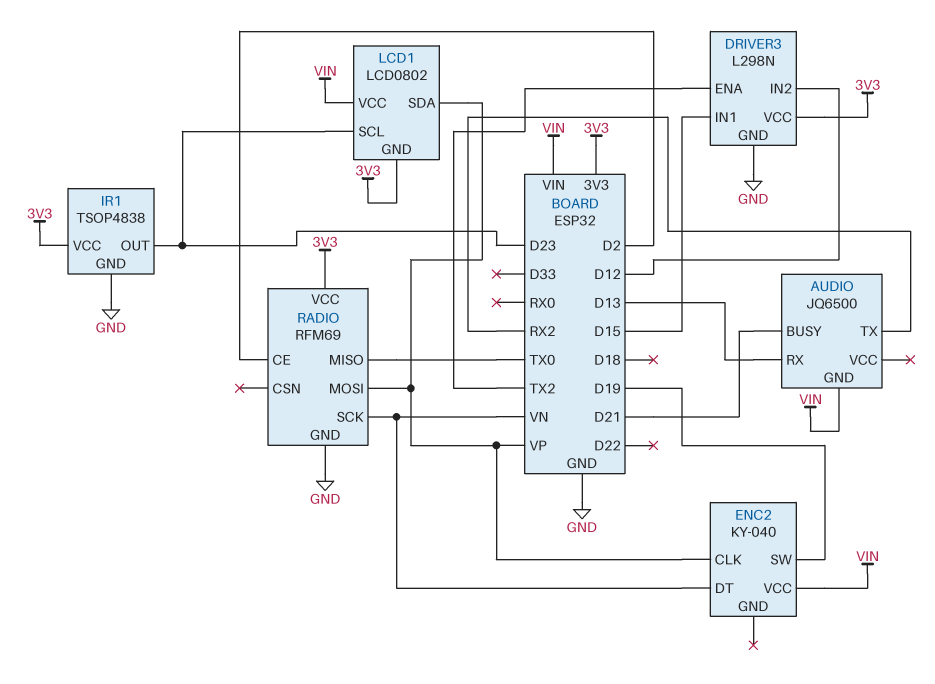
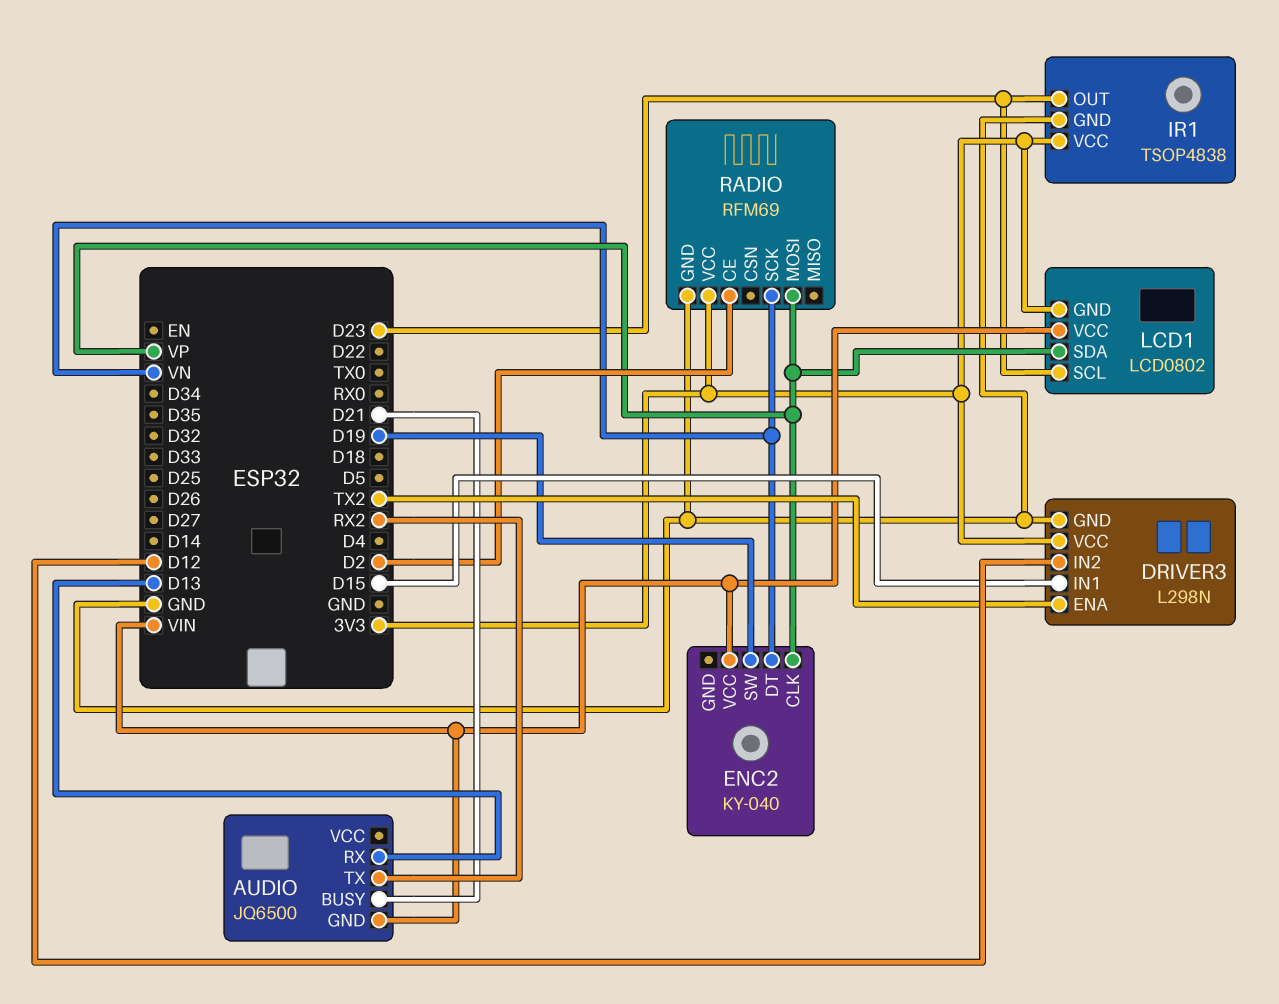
RADIO pin MISO: TX0 -> none

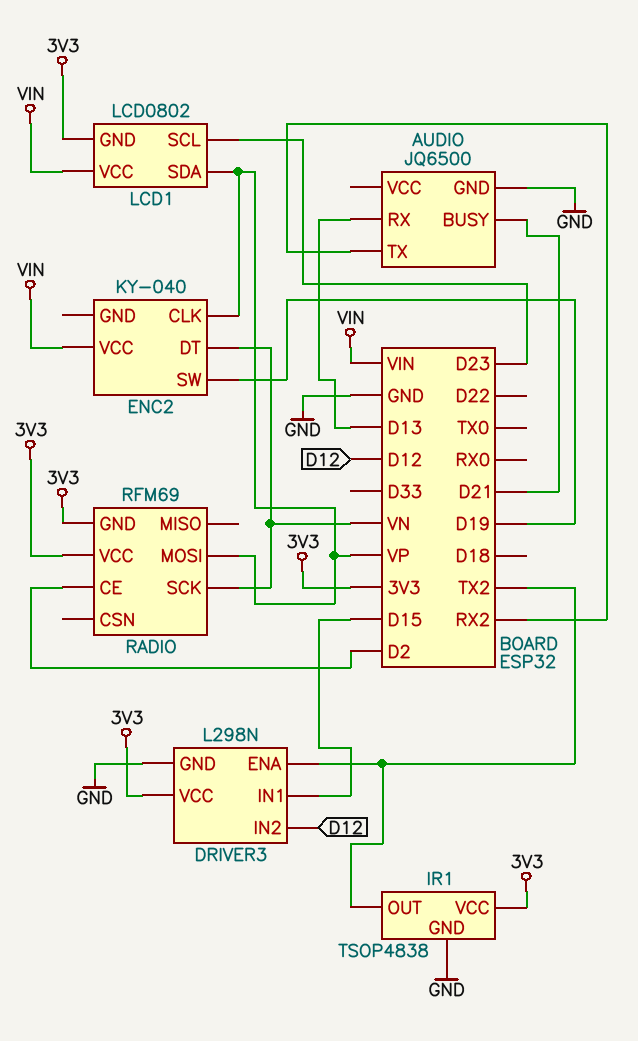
AUDIO pin GND: VIN -> GND
IR1 pin OUT: D23 -> TX2
RADIO pin GND: GND -> 3V3

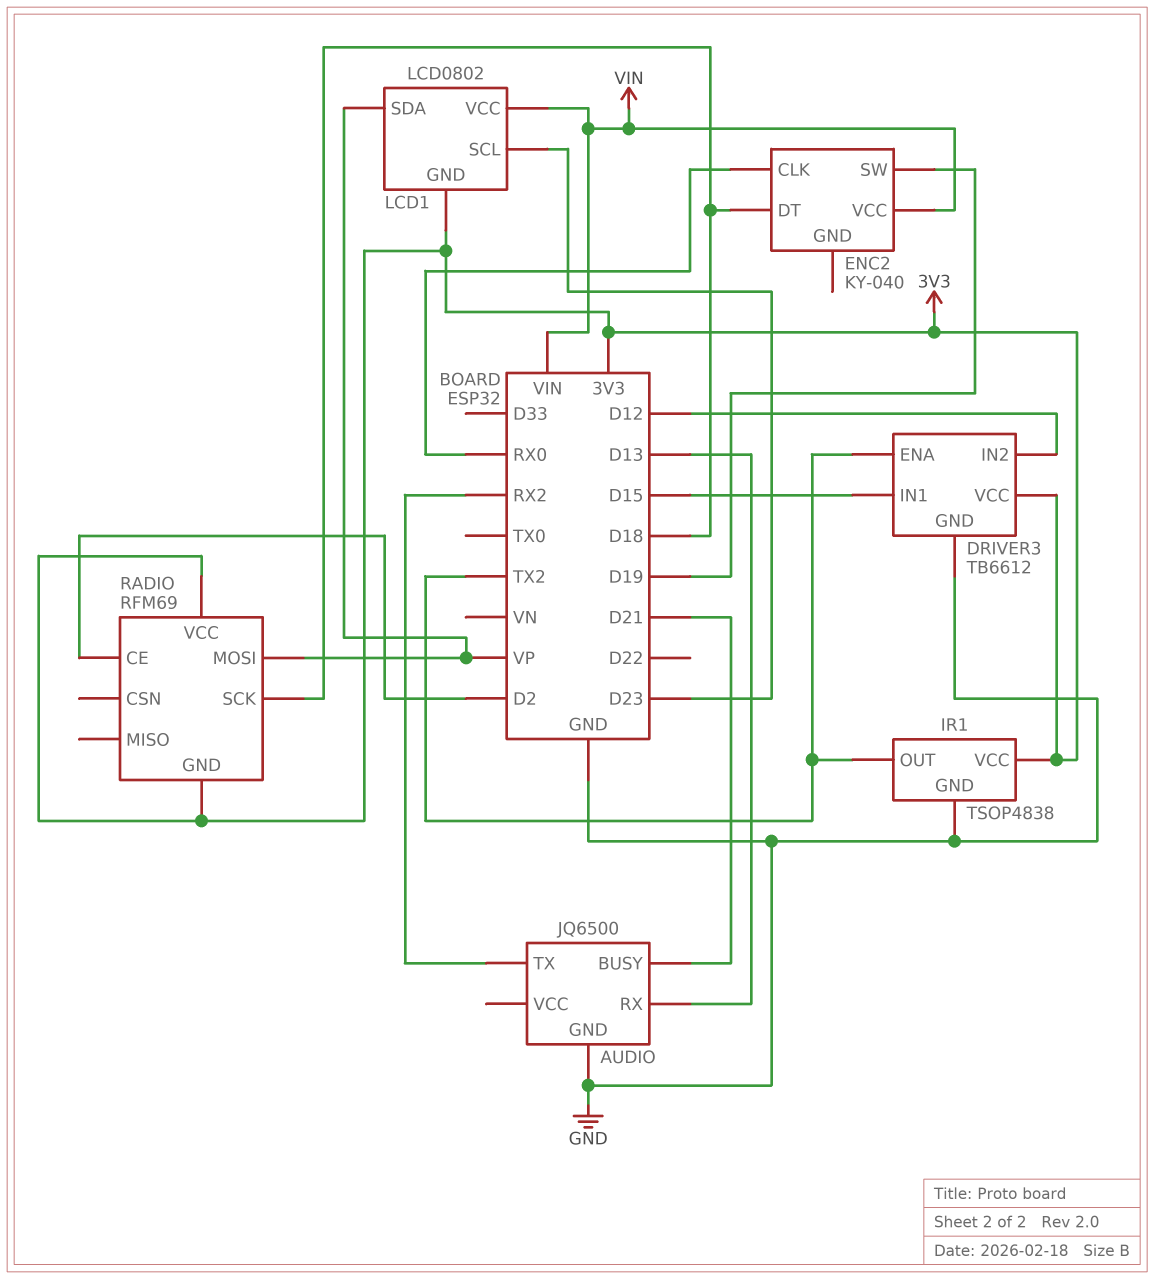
DRIVER3: L298N -> TB6612
ENC2 pin CLK: VP -> RX0
ENC2 pin DT: VN -> D18
RADIO pin SCK: VN -> D18

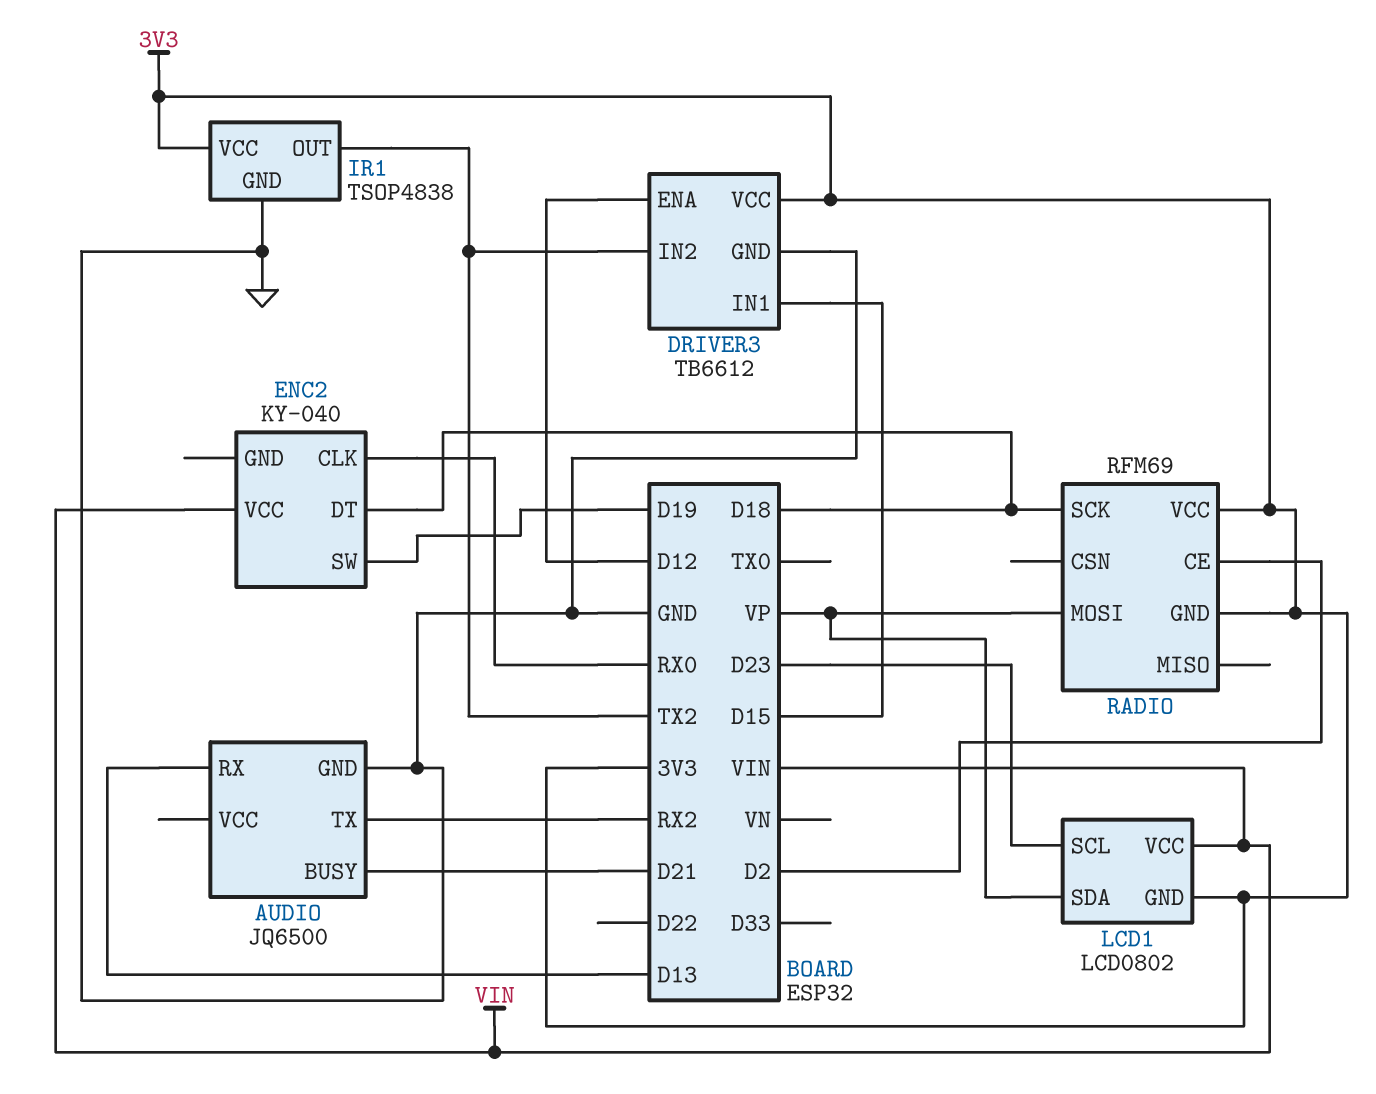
DRIVER3 pin ENA: TX2 -> D12
DRIVER3 pin IN2: D12 -> TX2

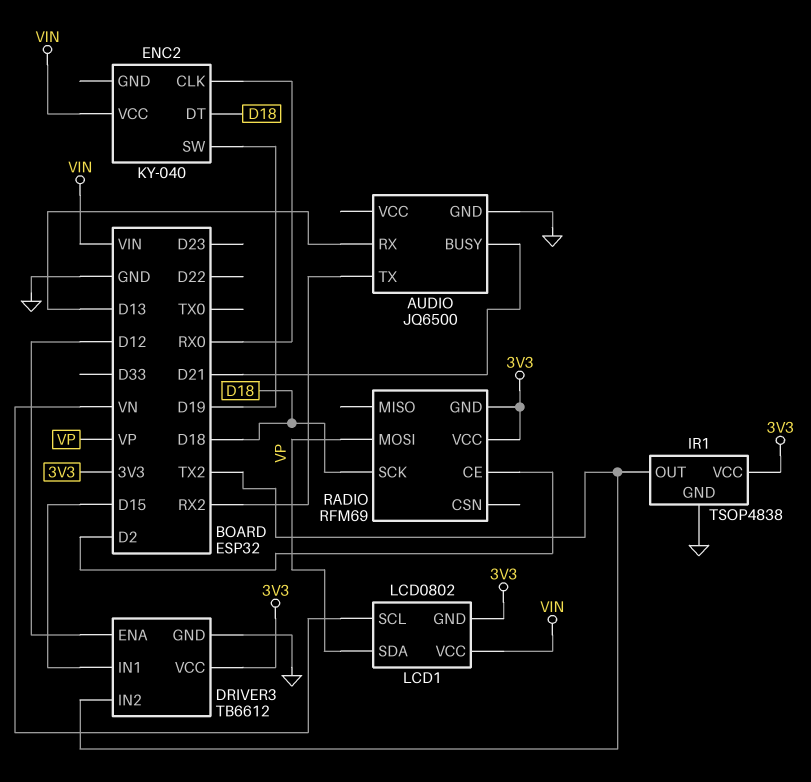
LCD1 pin SCL: D23 -> VN

